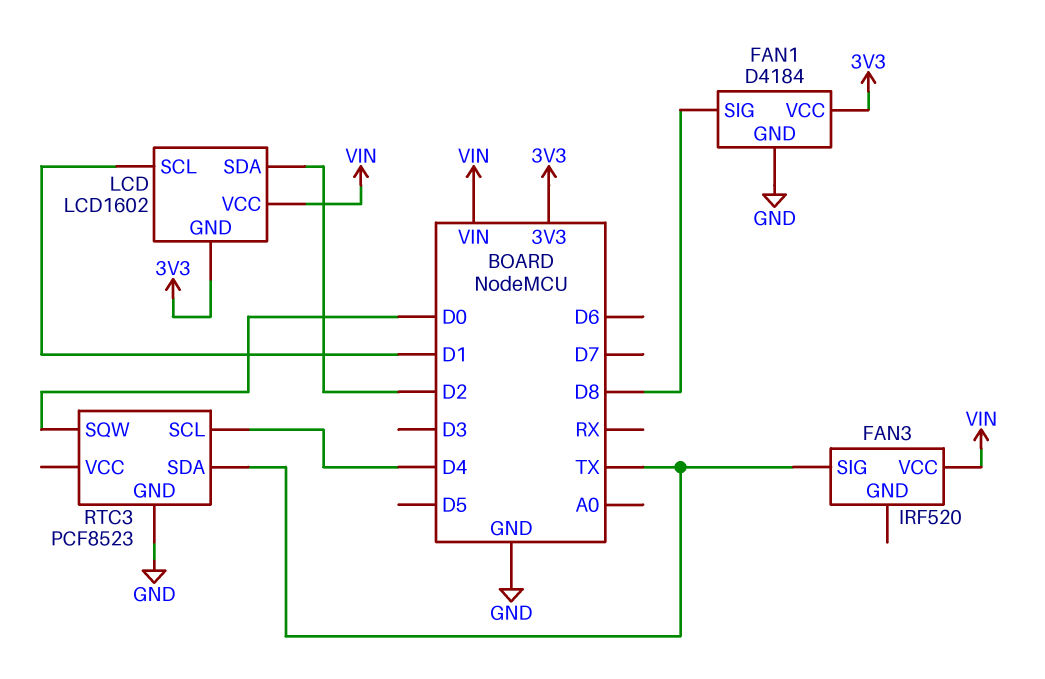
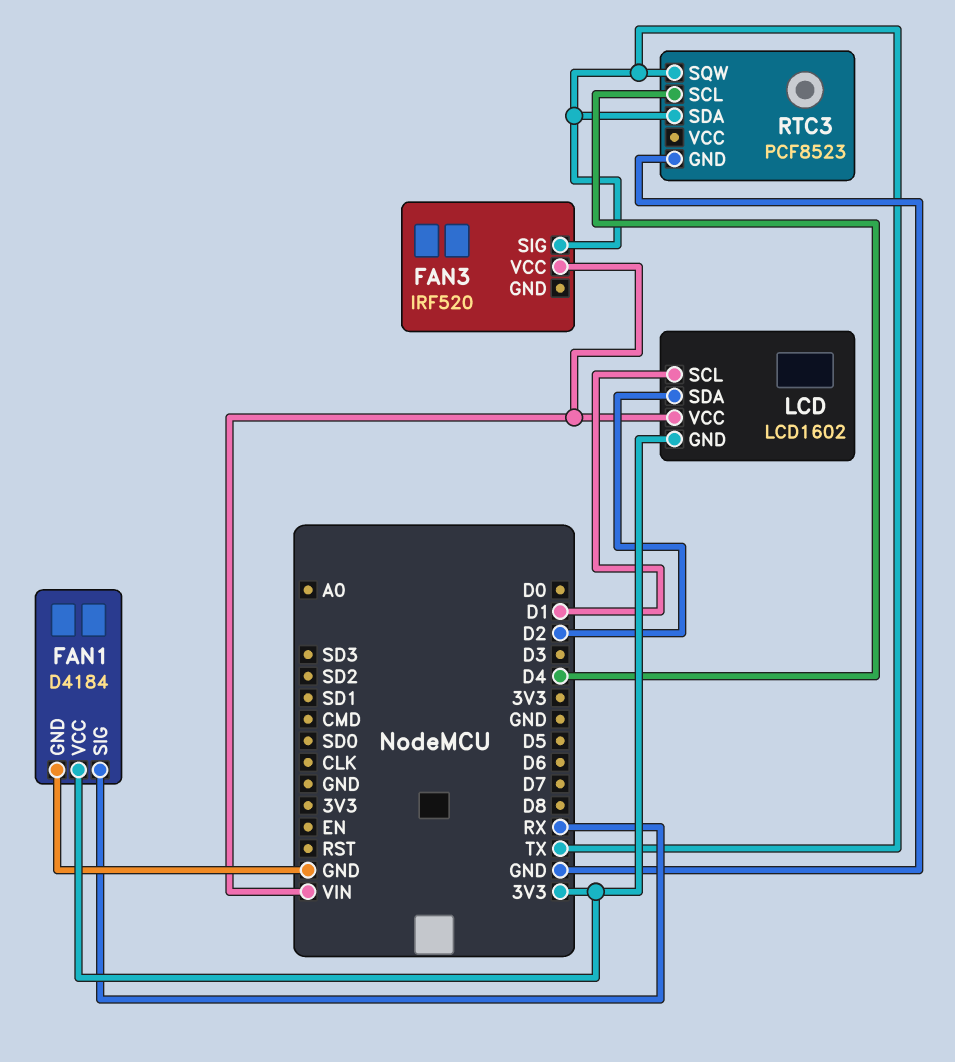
FAN1 pin SIG: D8 -> RX
RTC3 pin SQW: D0 -> TX

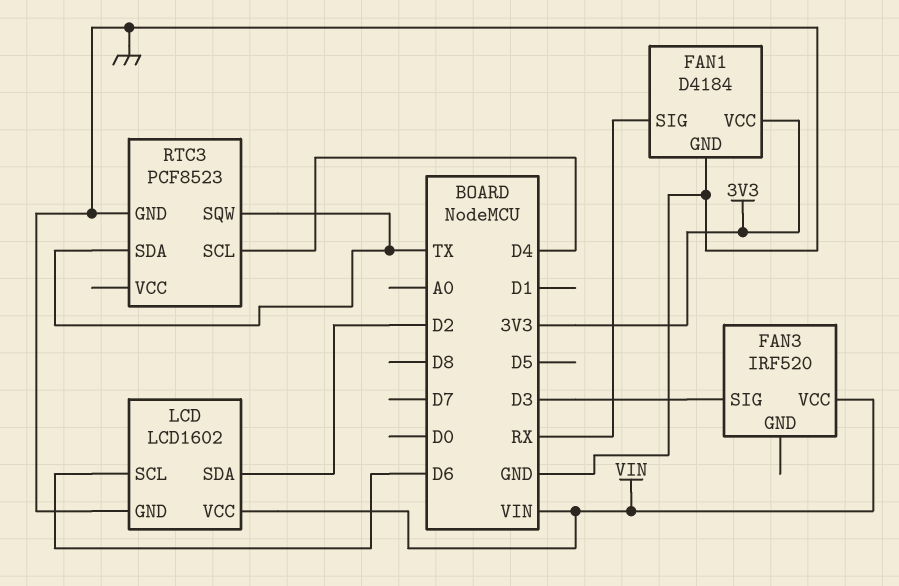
FAN3 pin SIG: TX -> D3
LCD pin GND: 3V3 -> GND
LCD pin SCL: D1 -> D6

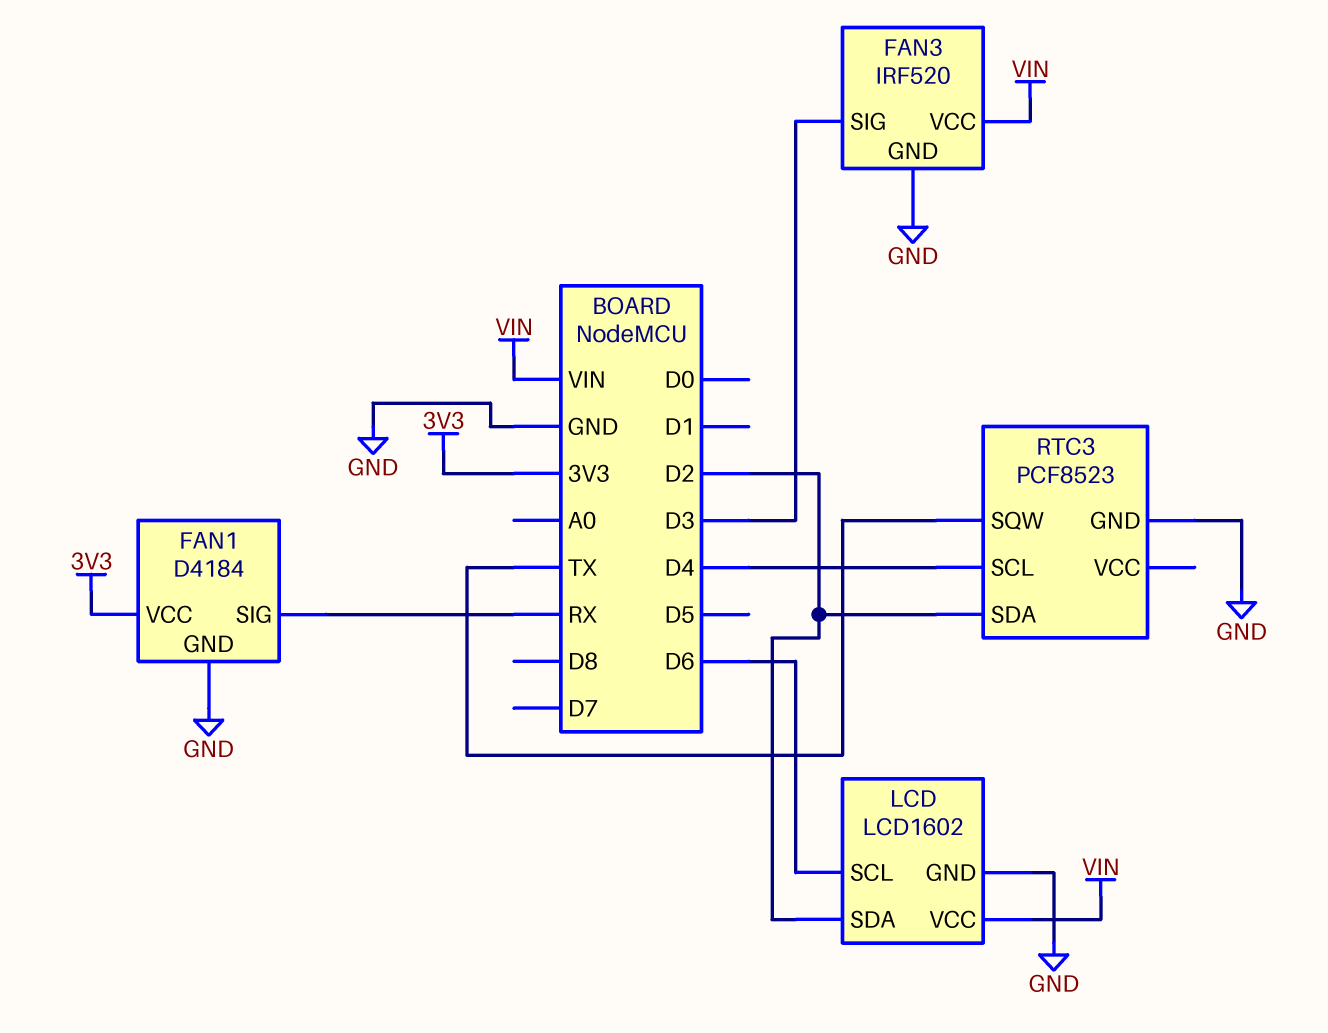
FAN3 pin GND: none -> GND
RTC3 pin SDA: TX -> D2

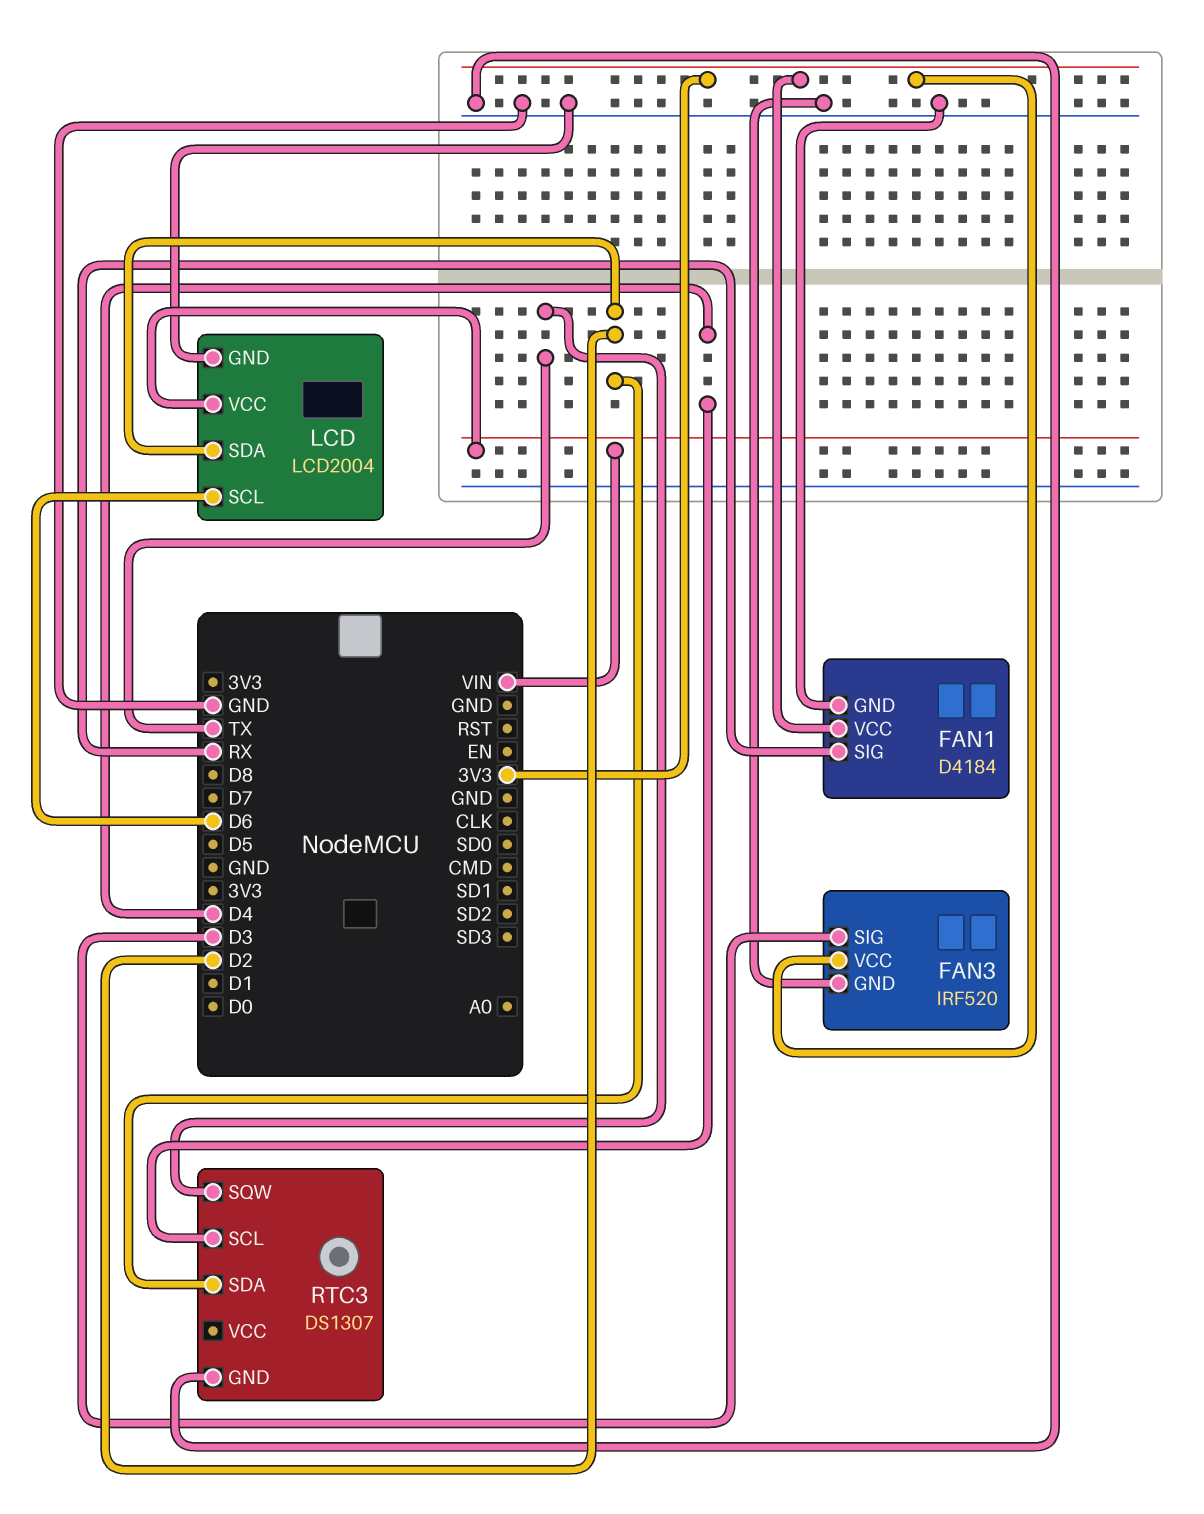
FAN3 pin VCC: VIN -> 3V3
LCD: LCD1602 -> LCD2004
RTC3: PCF8523 -> DS1307

